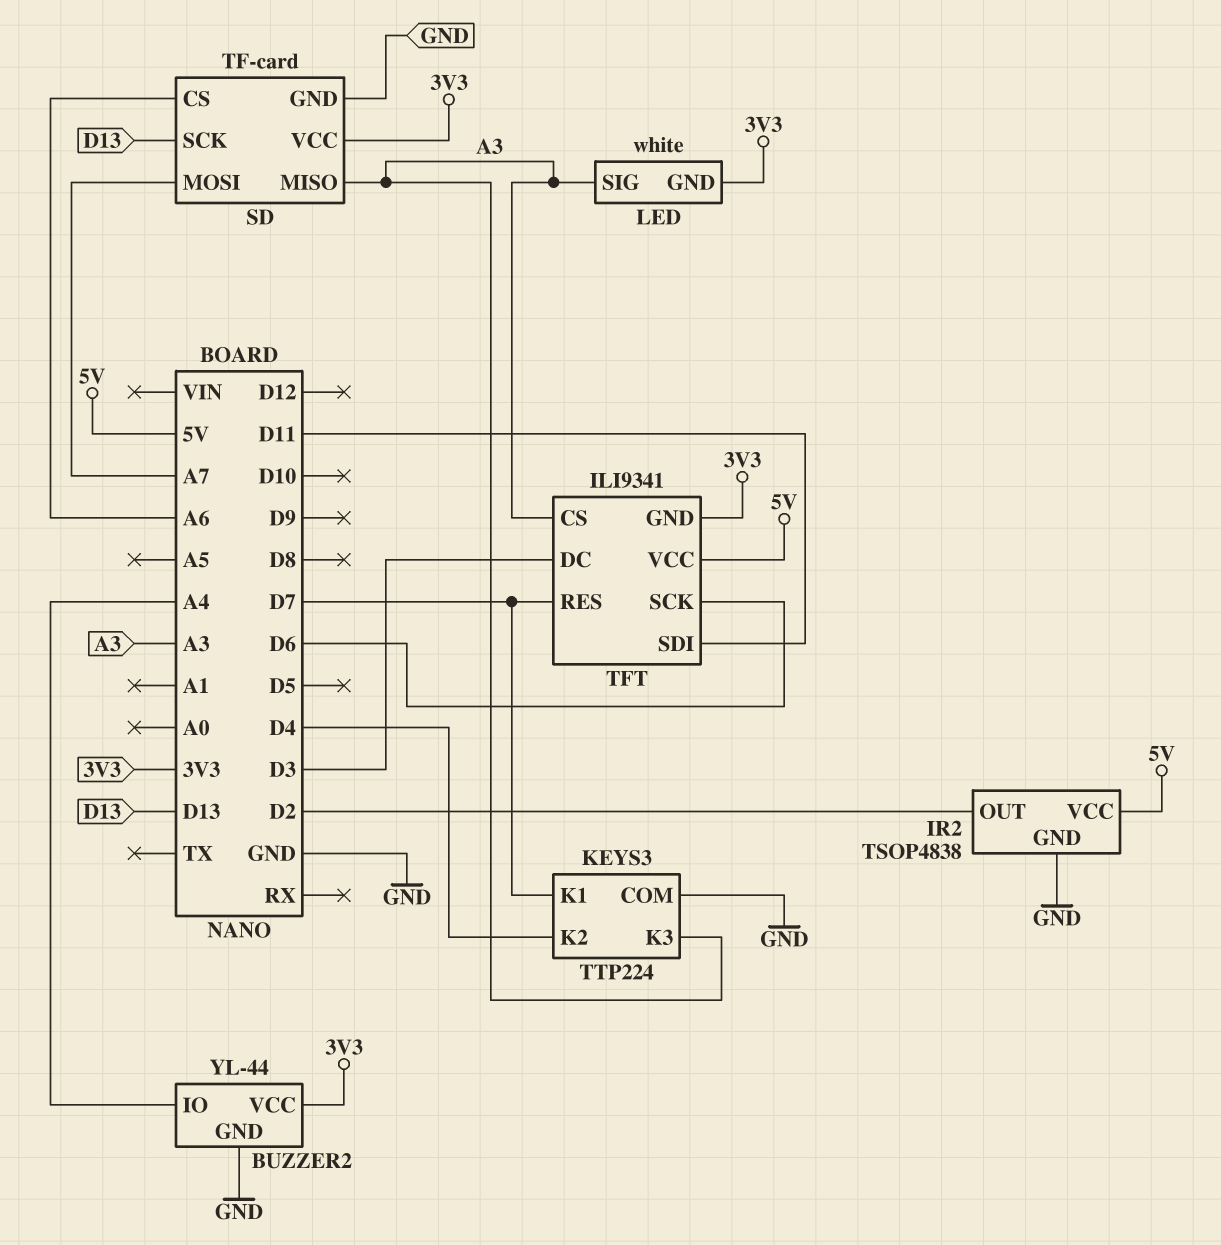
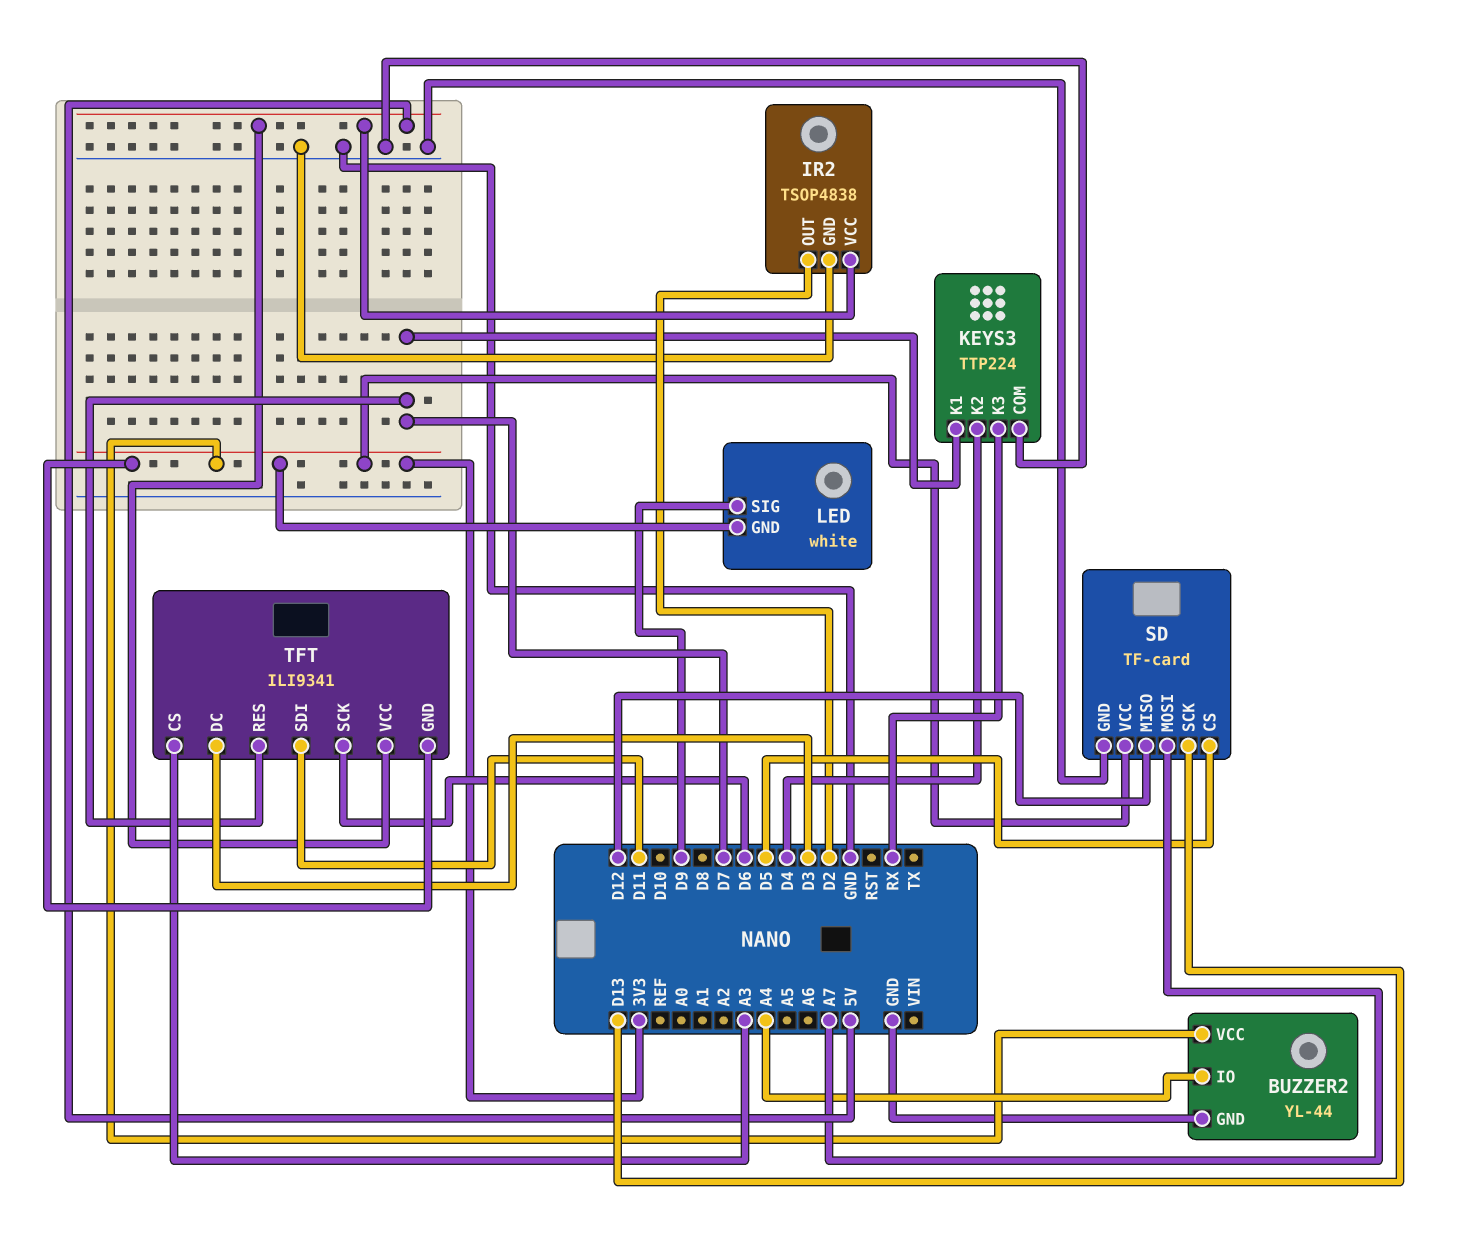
KEYS3 pin K3: A3 -> RX
LED pin SIG: A3 -> D9
SD pin CS: A6 -> D5
SD pin MISO: A3 -> D12

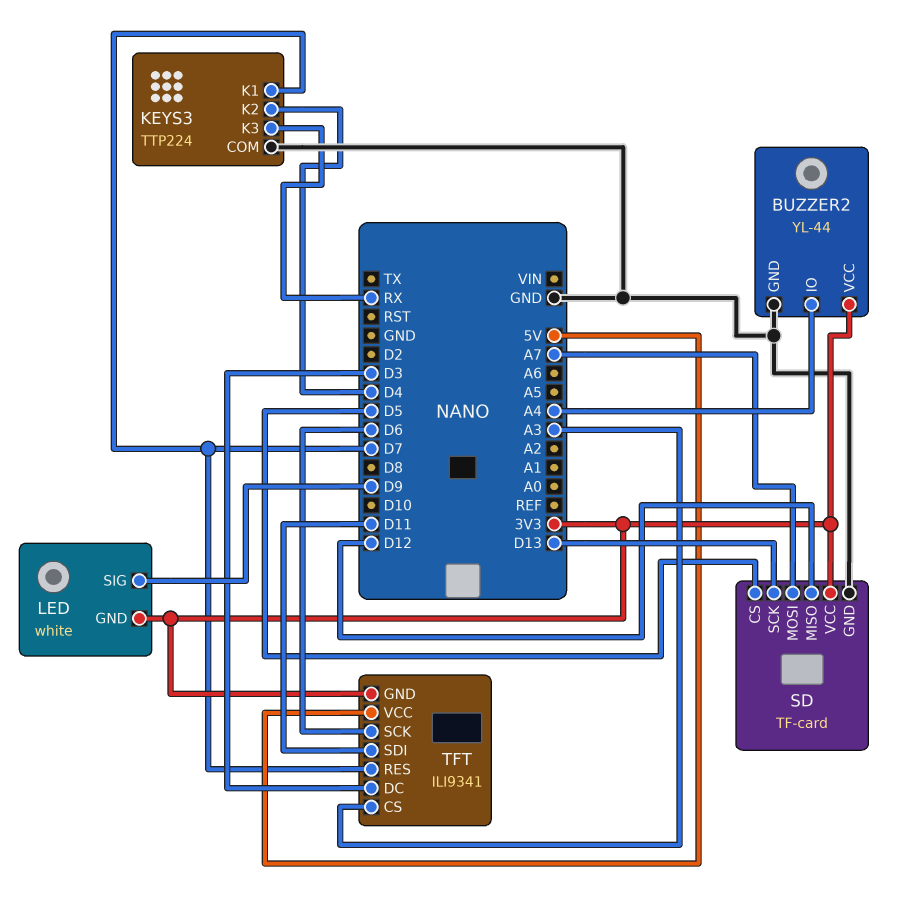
IR2: TSOP4838 -> none
IR2 pin GND: GND -> none
IR2 pin OUT: D2 -> none
IR2 pin VCC: 5V -> none

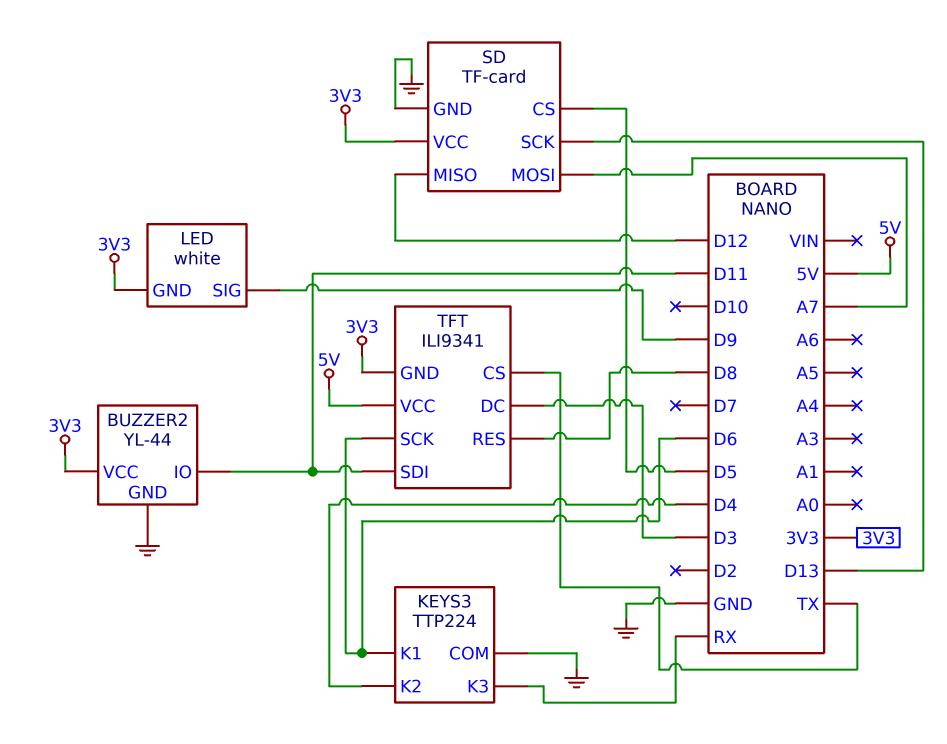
BUZZER2 pin IO: A4 -> D11
KEYS3 pin K1: D7 -> D6
TFT pin CS: A3 -> TX
TFT pin RES: D7 -> D8

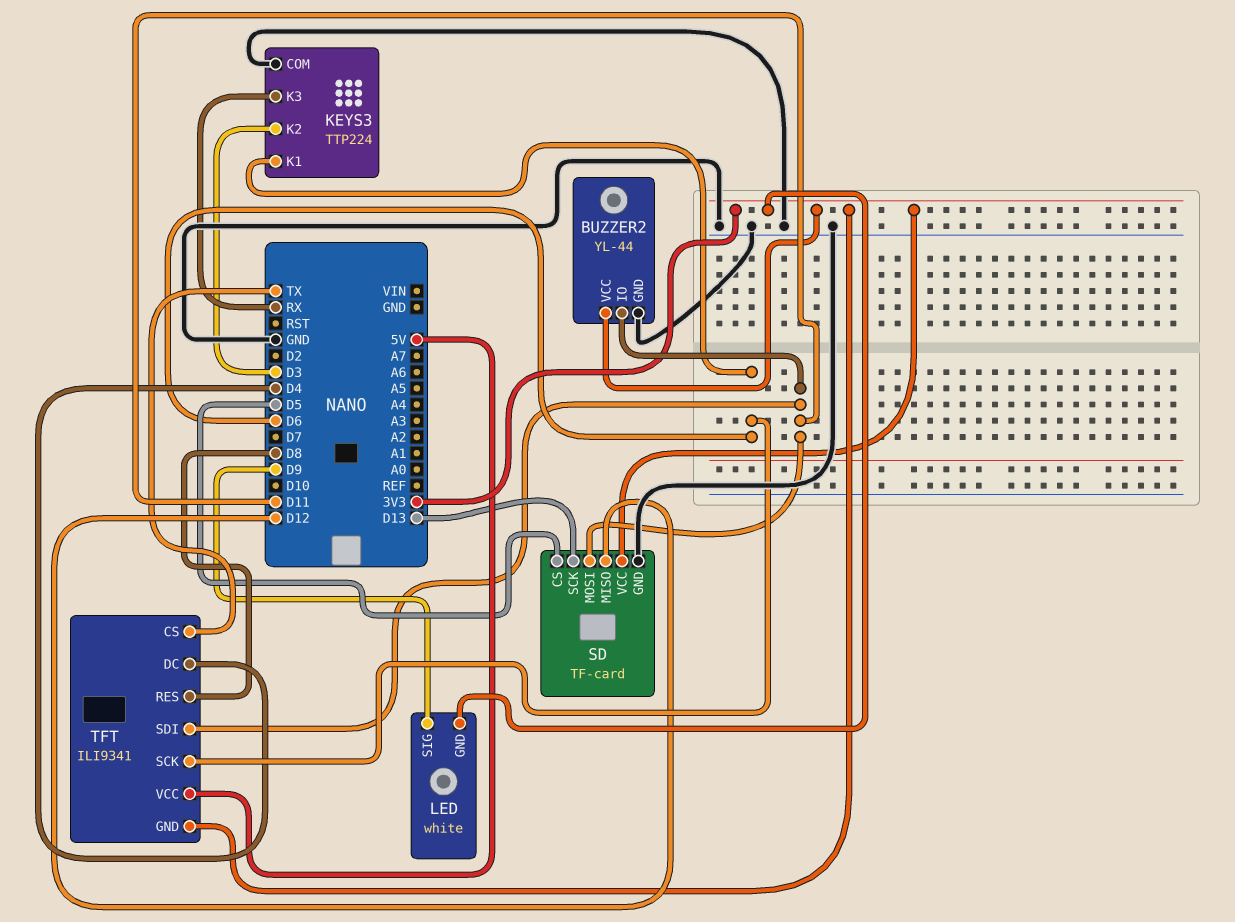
KEYS3 pin K2: D4 -> D3
SD pin MOSI: A7 -> D11
TFT pin DC: D3 -> D4

